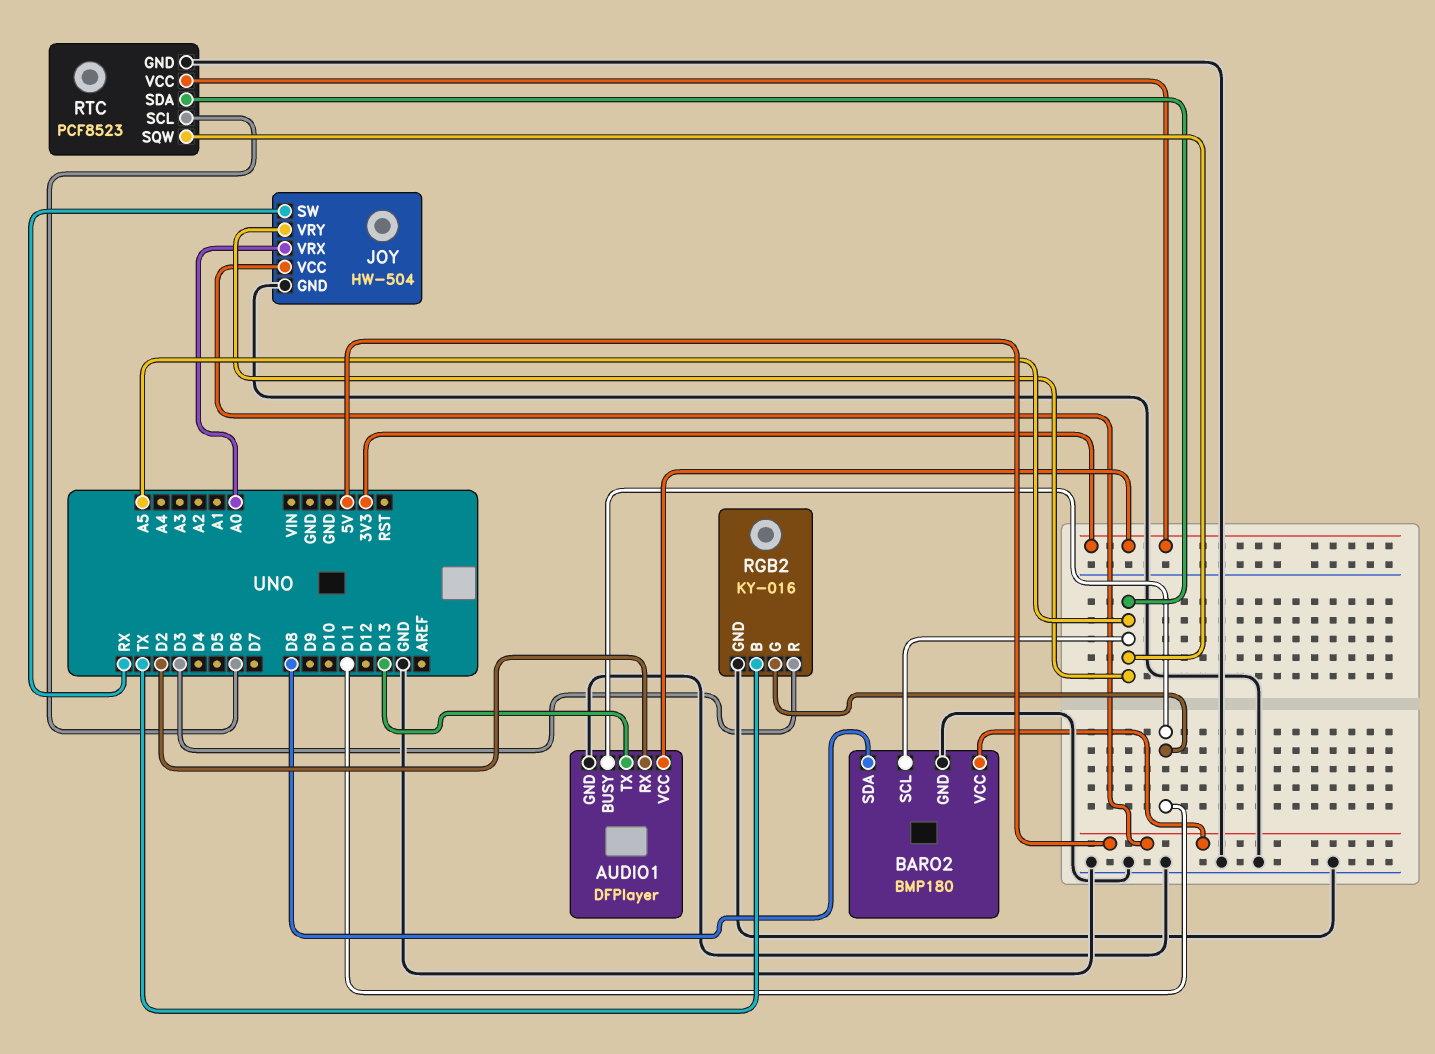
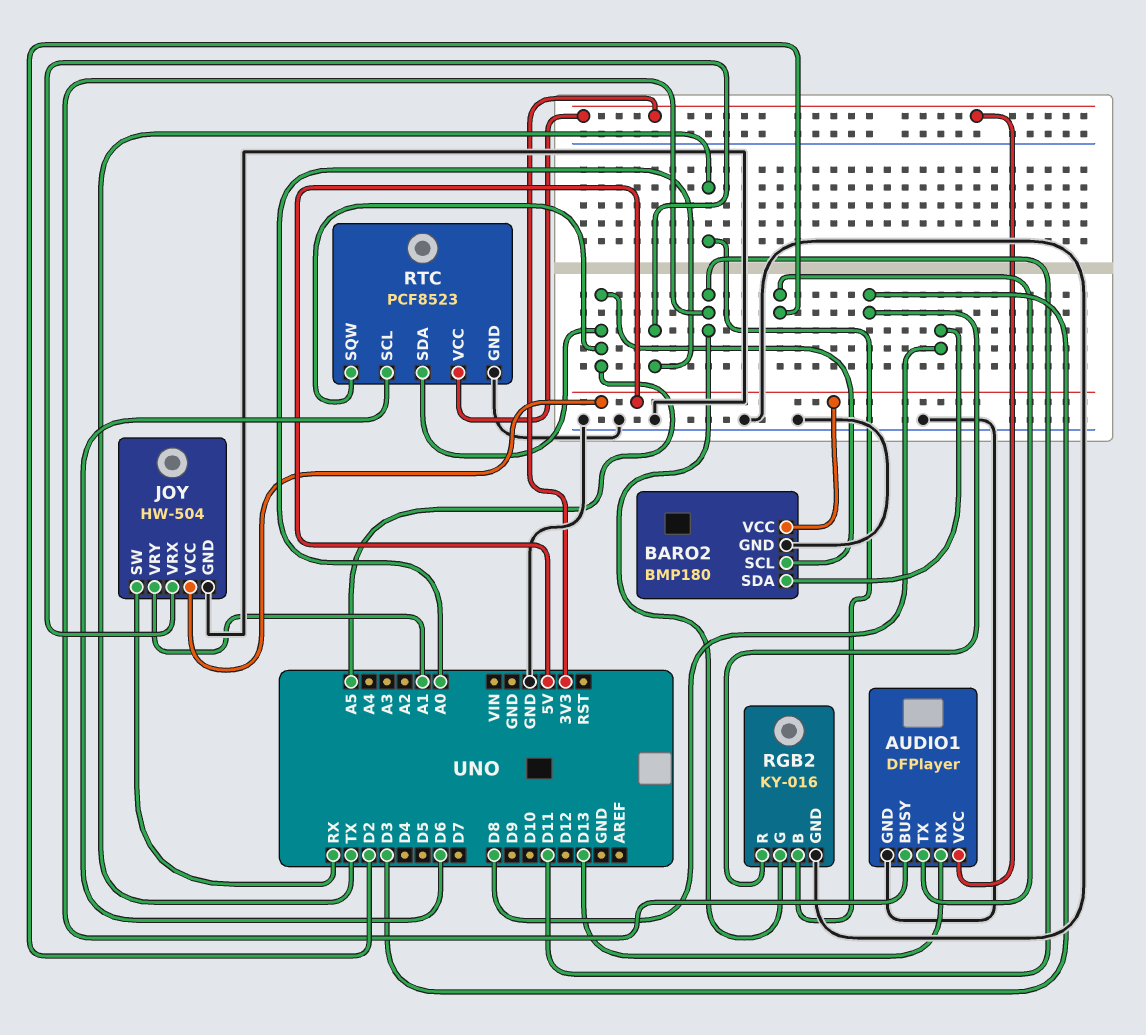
AUDIO1 pin RX: D2 -> D13
AUDIO1 pin TX: D13 -> D2
JOY pin VRY: A5 -> A1

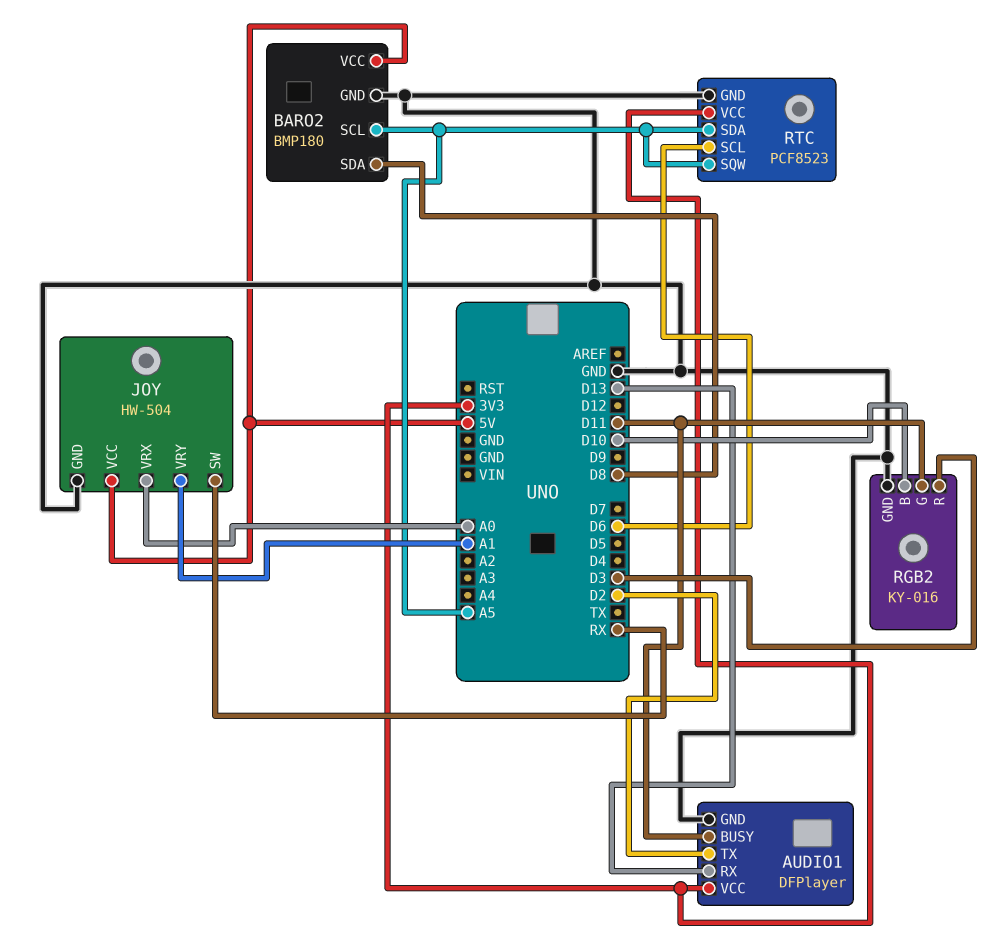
RGB2 pin B: TX -> D10

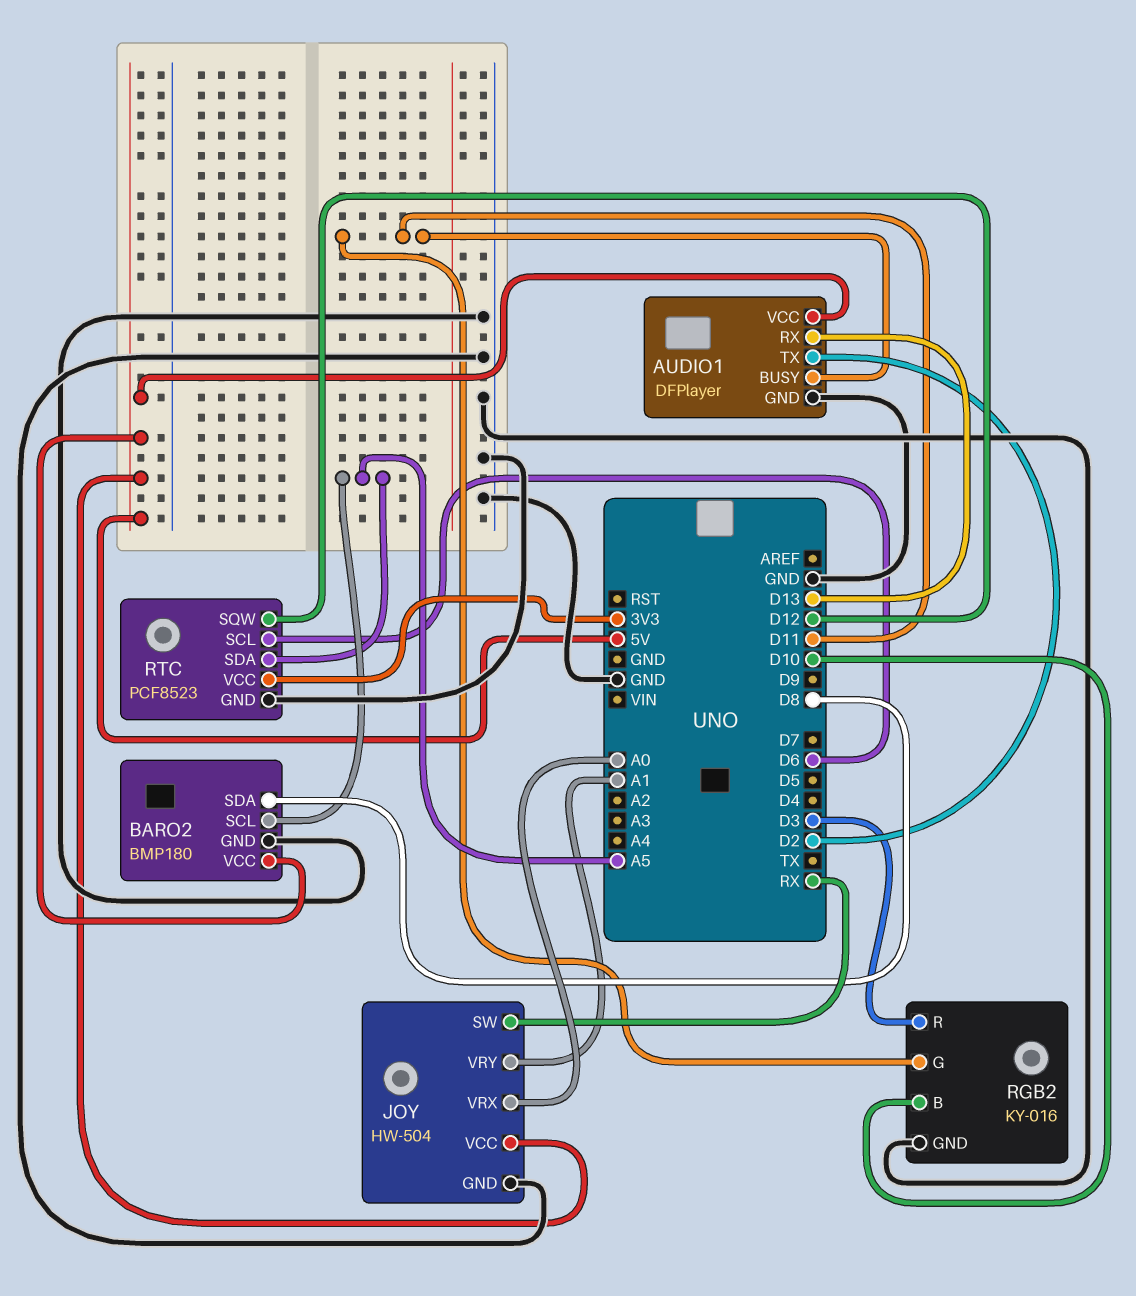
AUDIO1 pin VCC: 3V3 -> 5V
RTC pin SQW: A5 -> D12

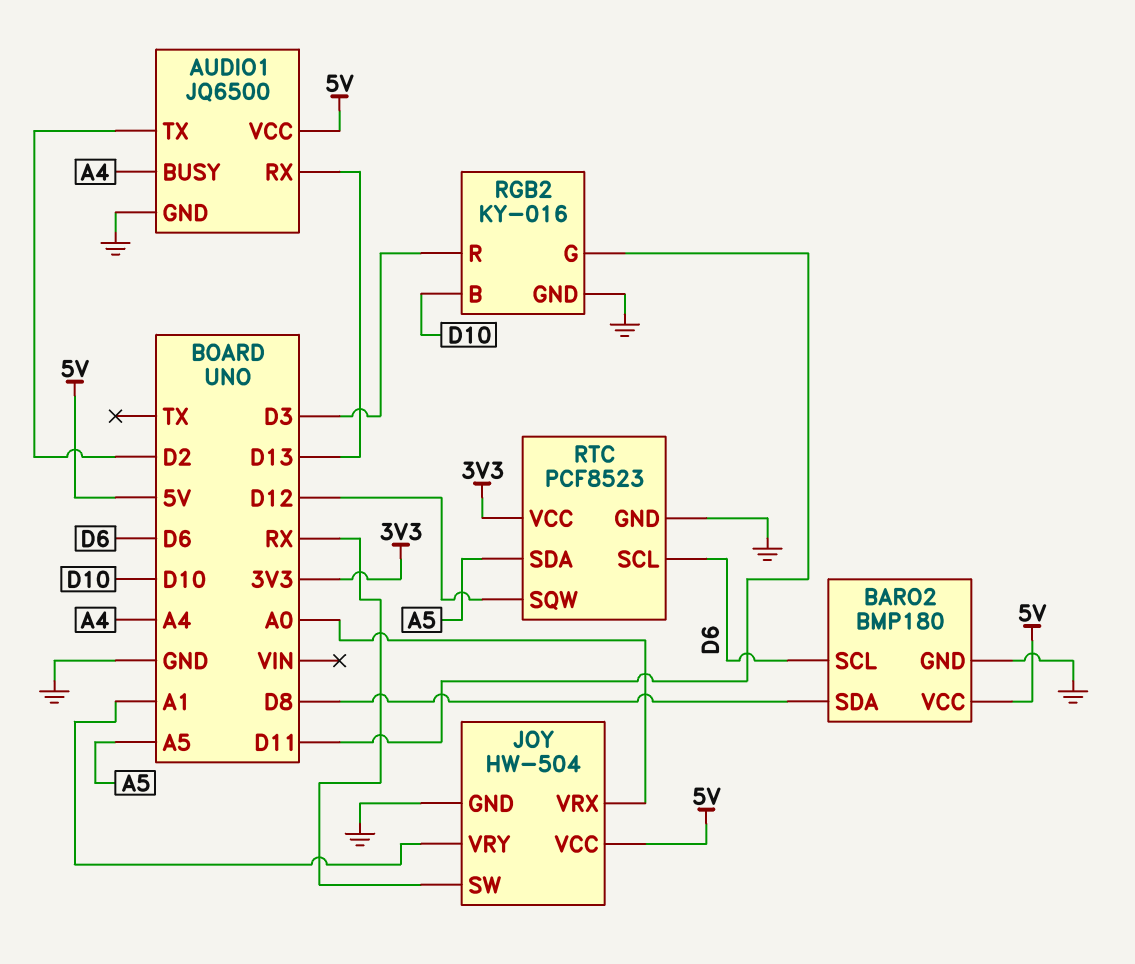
AUDIO1: DFPlayer -> JQ6500
AUDIO1 pin BUSY: D11 -> A4
BARO2 pin SCL: A5 -> D6

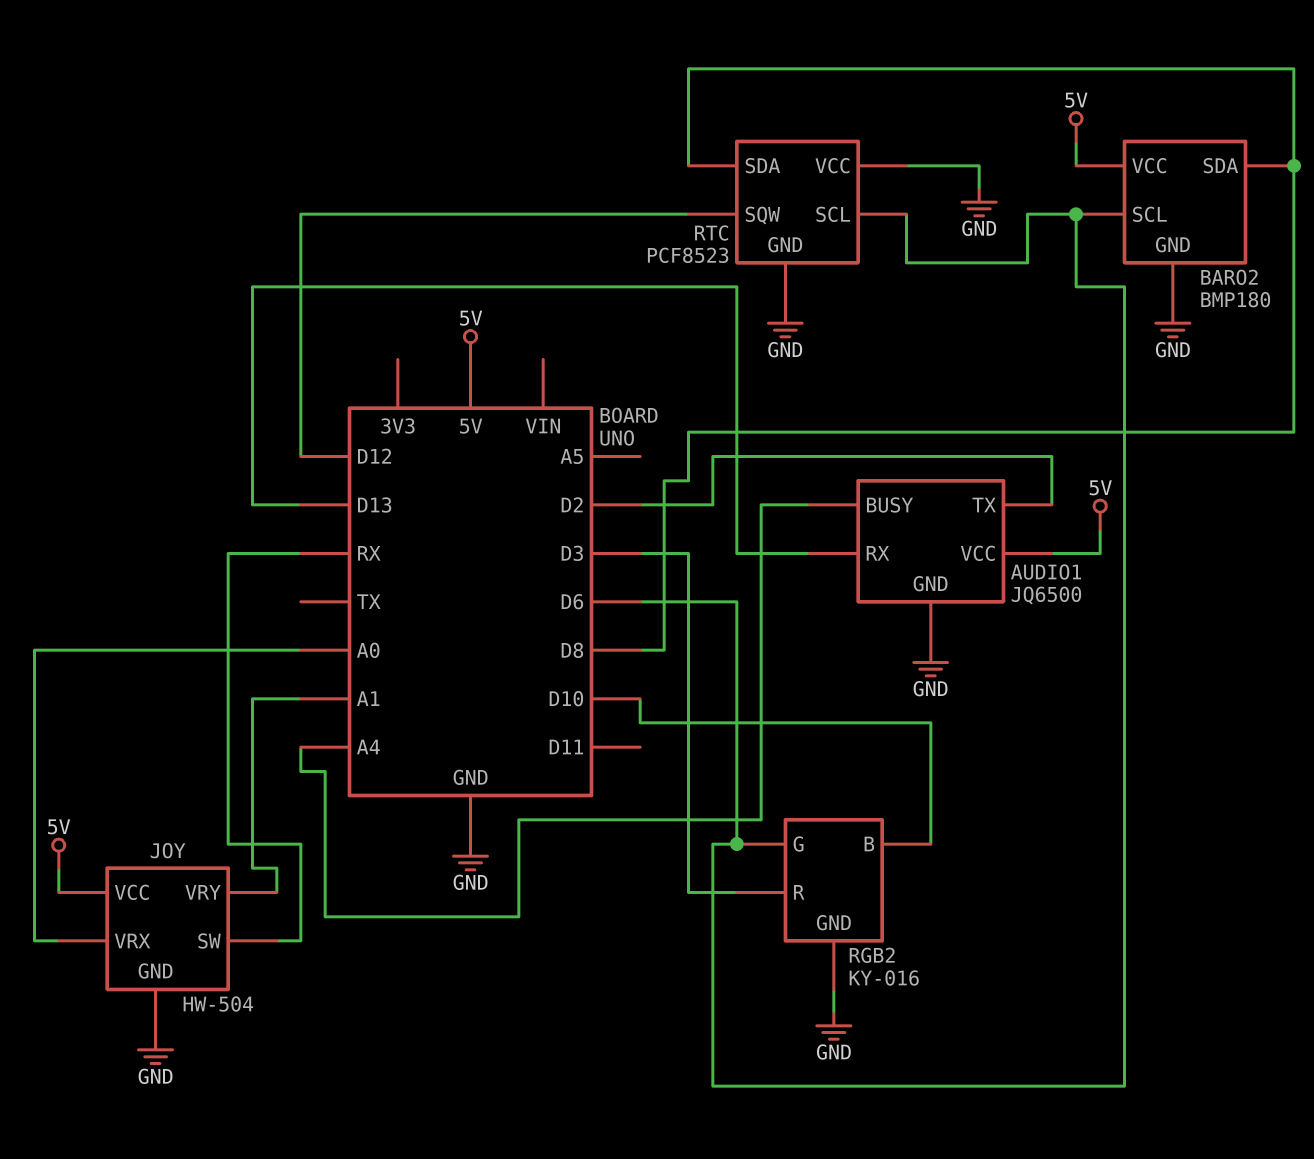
RGB2 pin G: D11 -> D6
RTC pin SDA: A5 -> D8
RTC pin VCC: 3V3 -> GND

